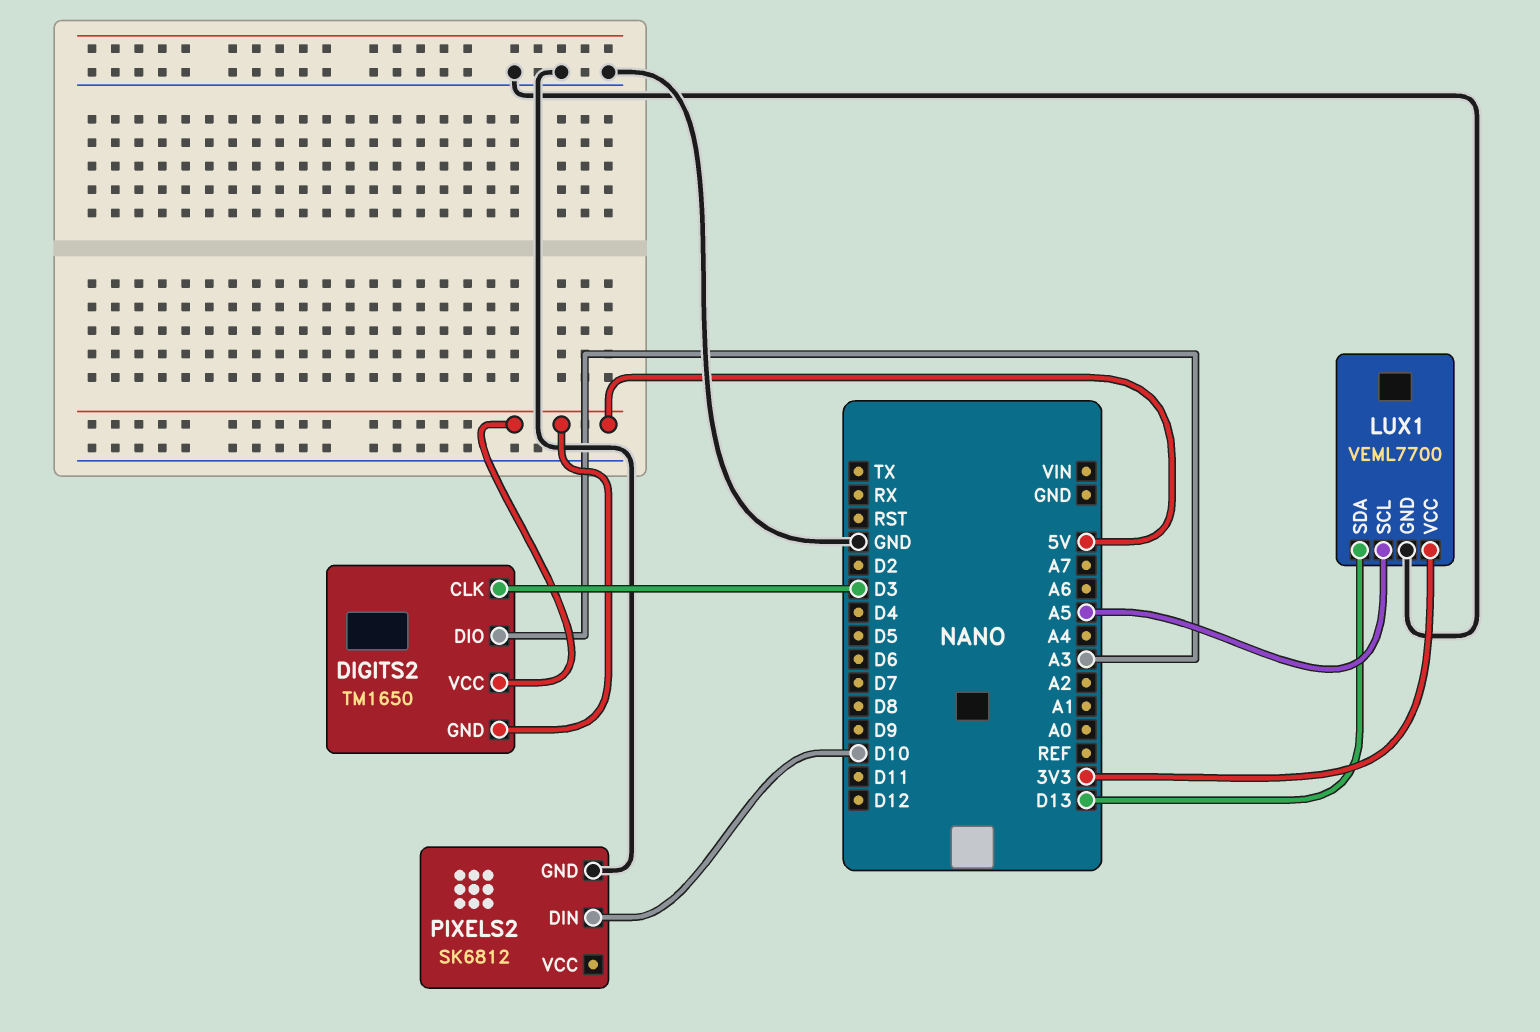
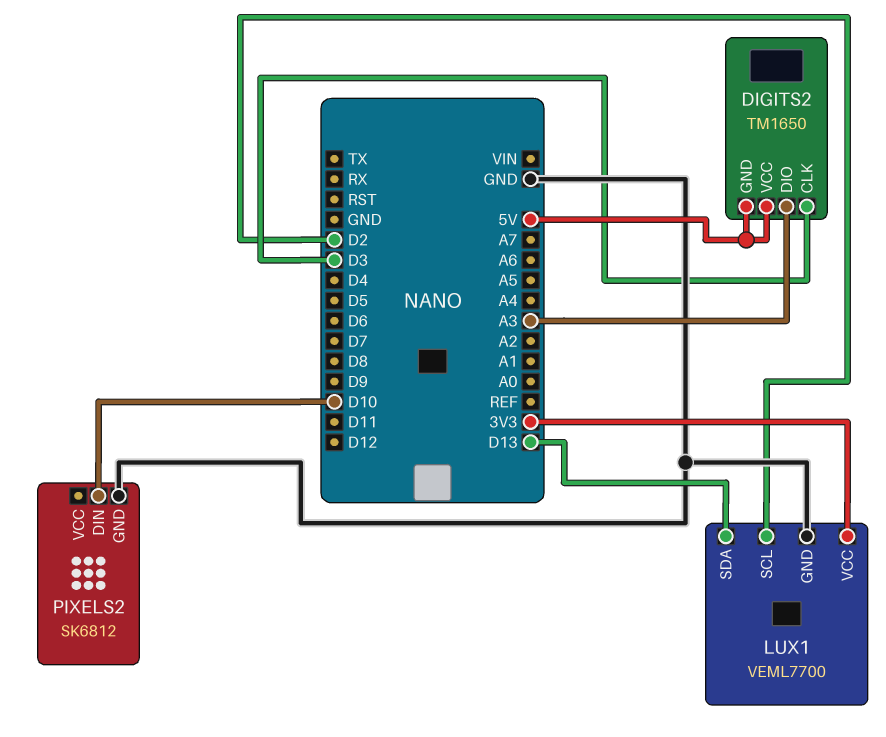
LUX1 pin SCL: A5 -> D2

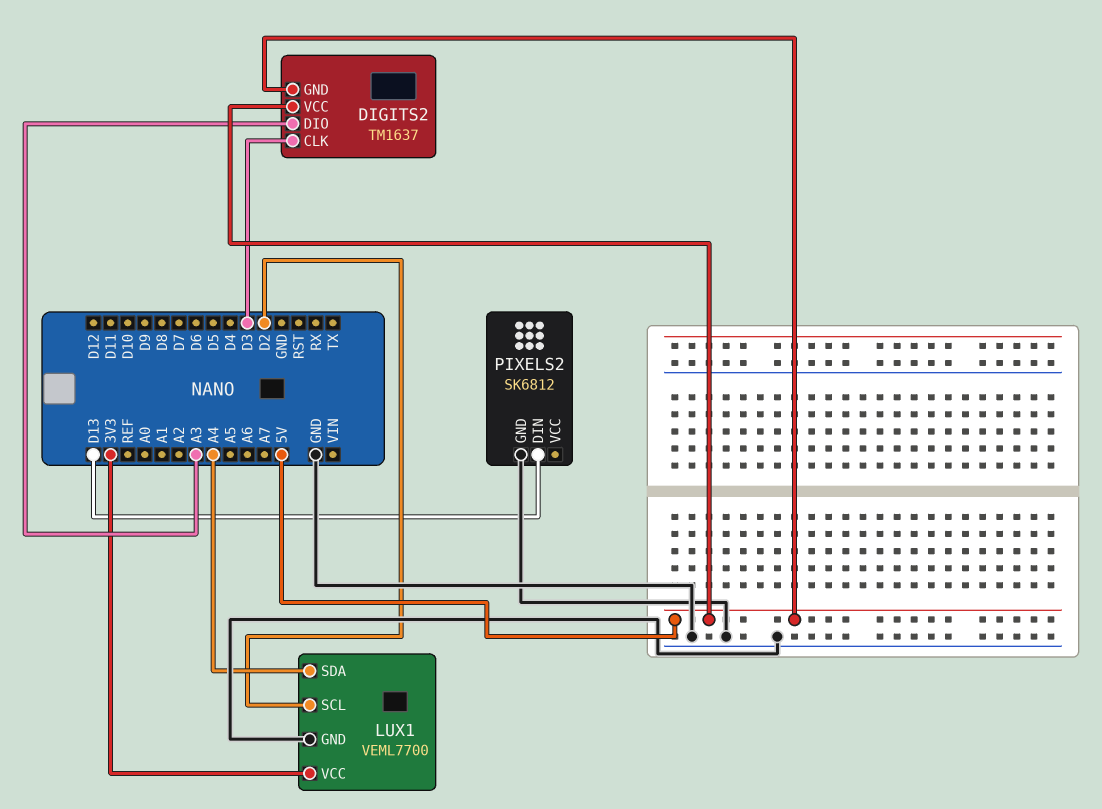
DIGITS2: TM1650 -> TM1637
LUX1 pin SDA: D13 -> A4
PIXELS2 pin DIN: D10 -> D13

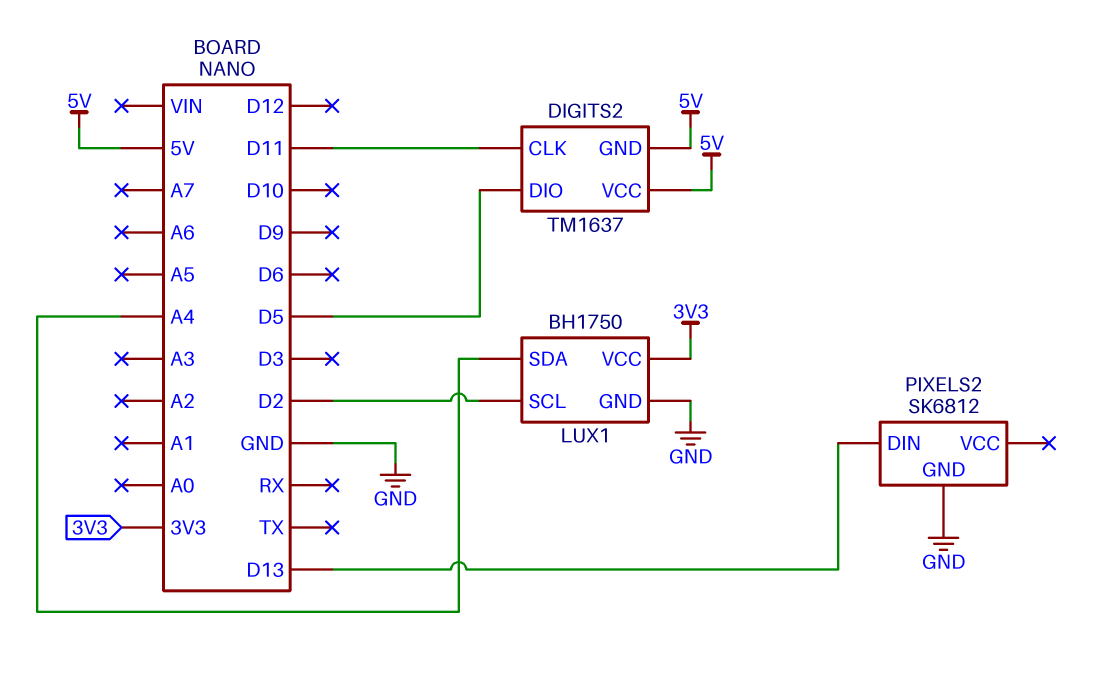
DIGITS2 pin CLK: D3 -> D11
DIGITS2 pin DIO: A3 -> D5
LUX1: VEML7700 -> BH1750

